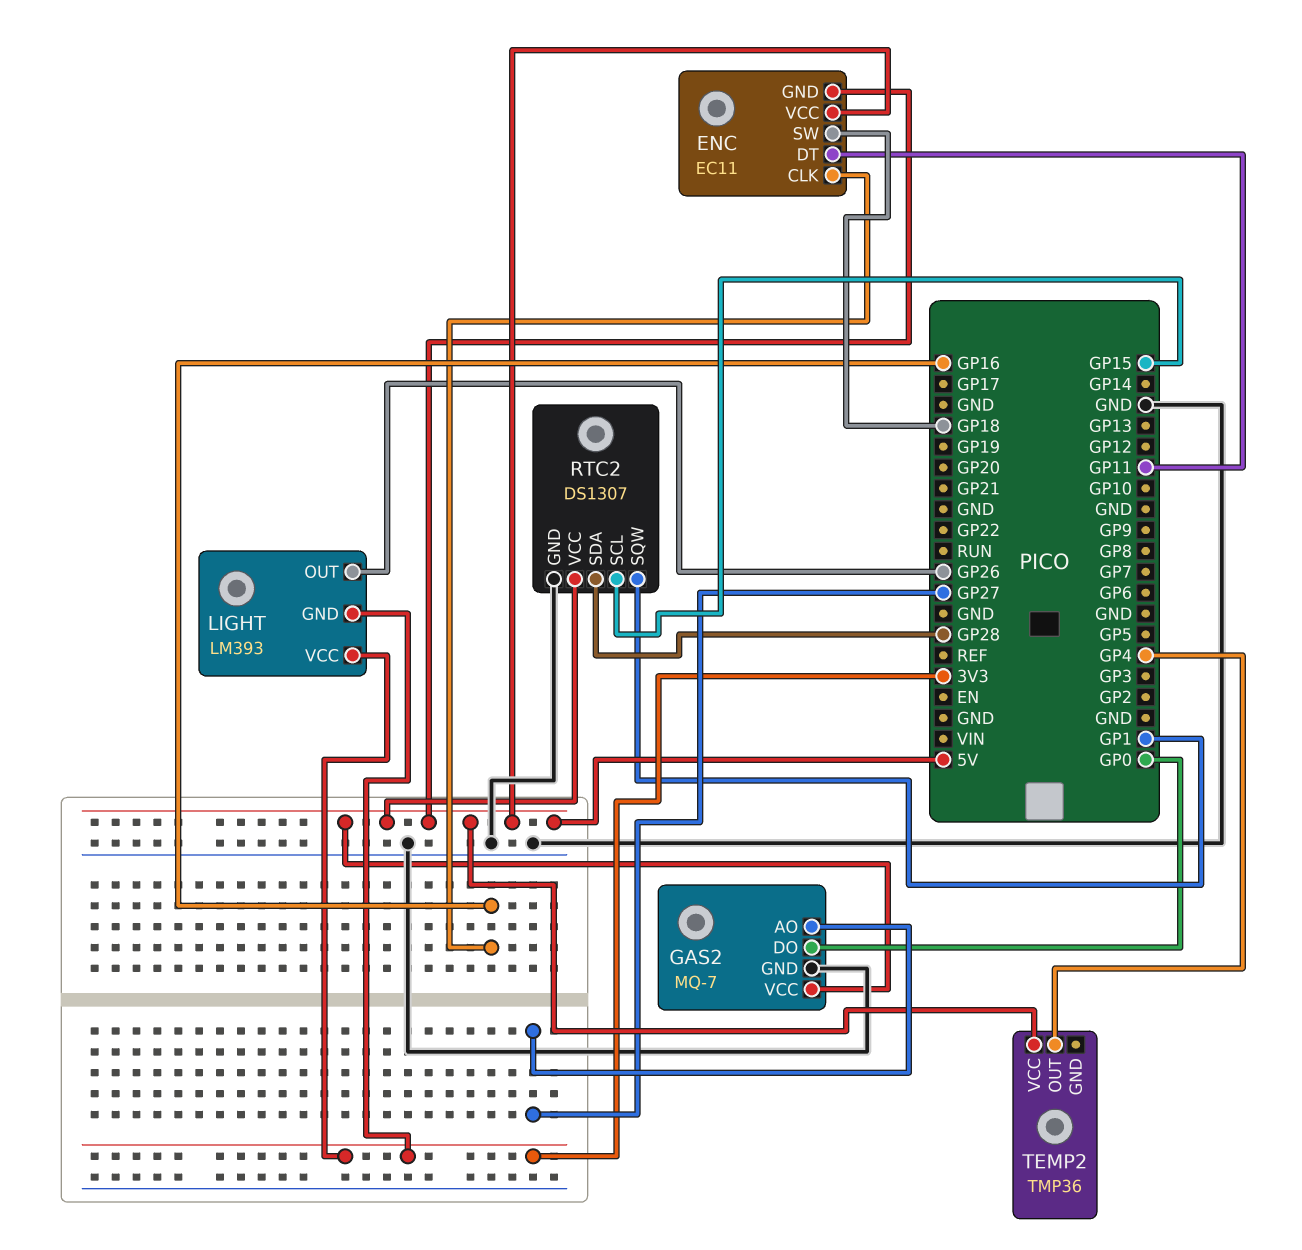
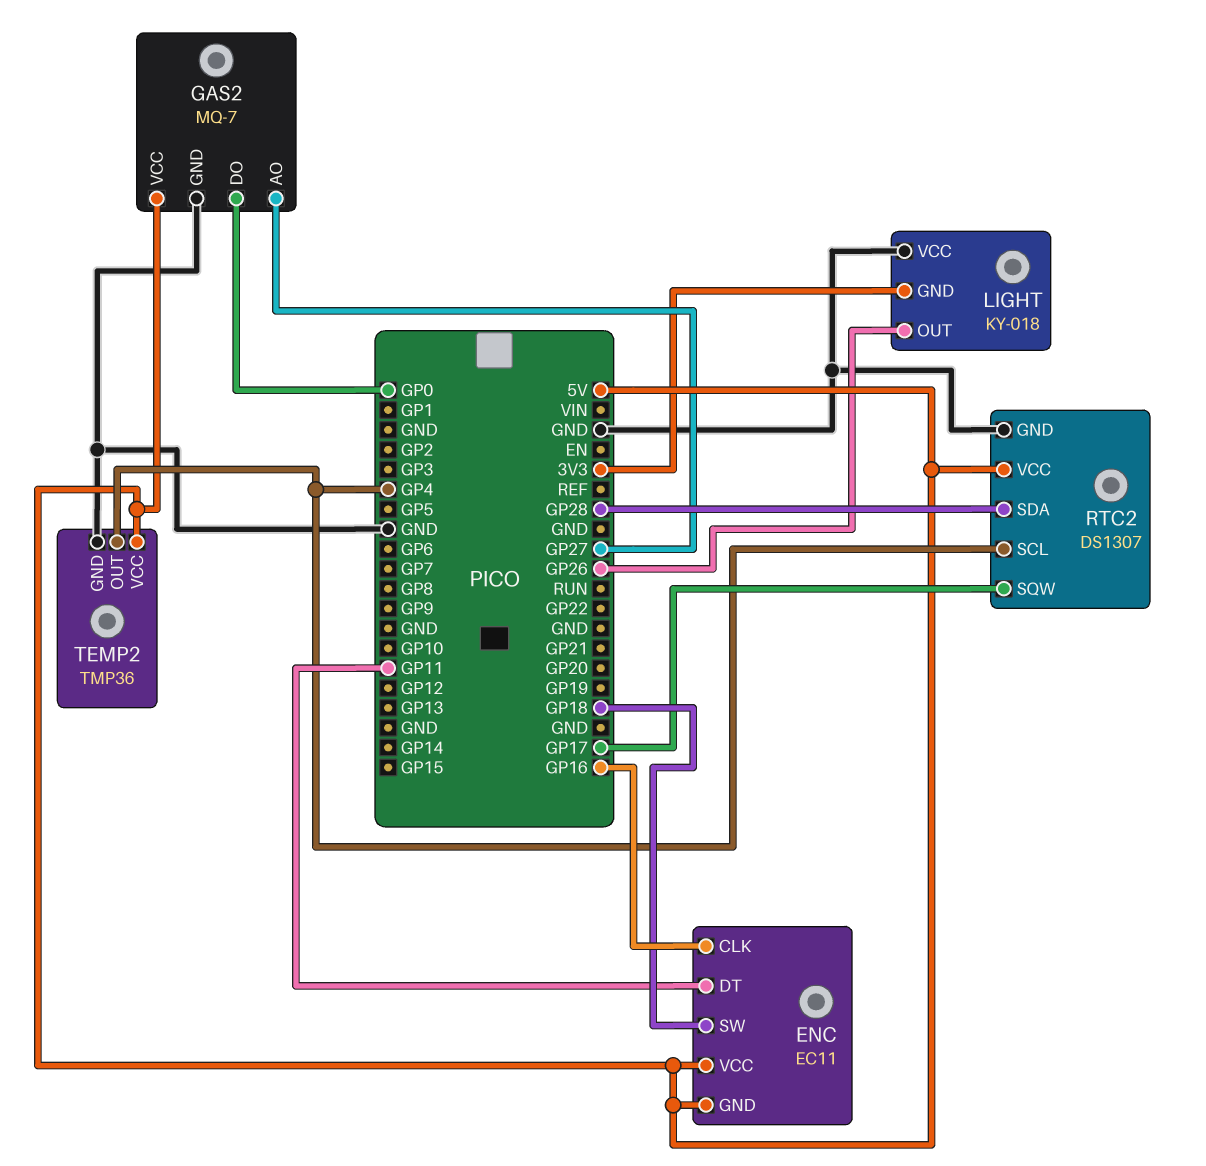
LIGHT: LM393 -> KY-018
LIGHT pin VCC: 3V3 -> GND
RTC2 pin SCL: GP15 -> GP4
RTC2 pin SQW: GP1 -> GP17
TEMP2 pin GND: none -> GND

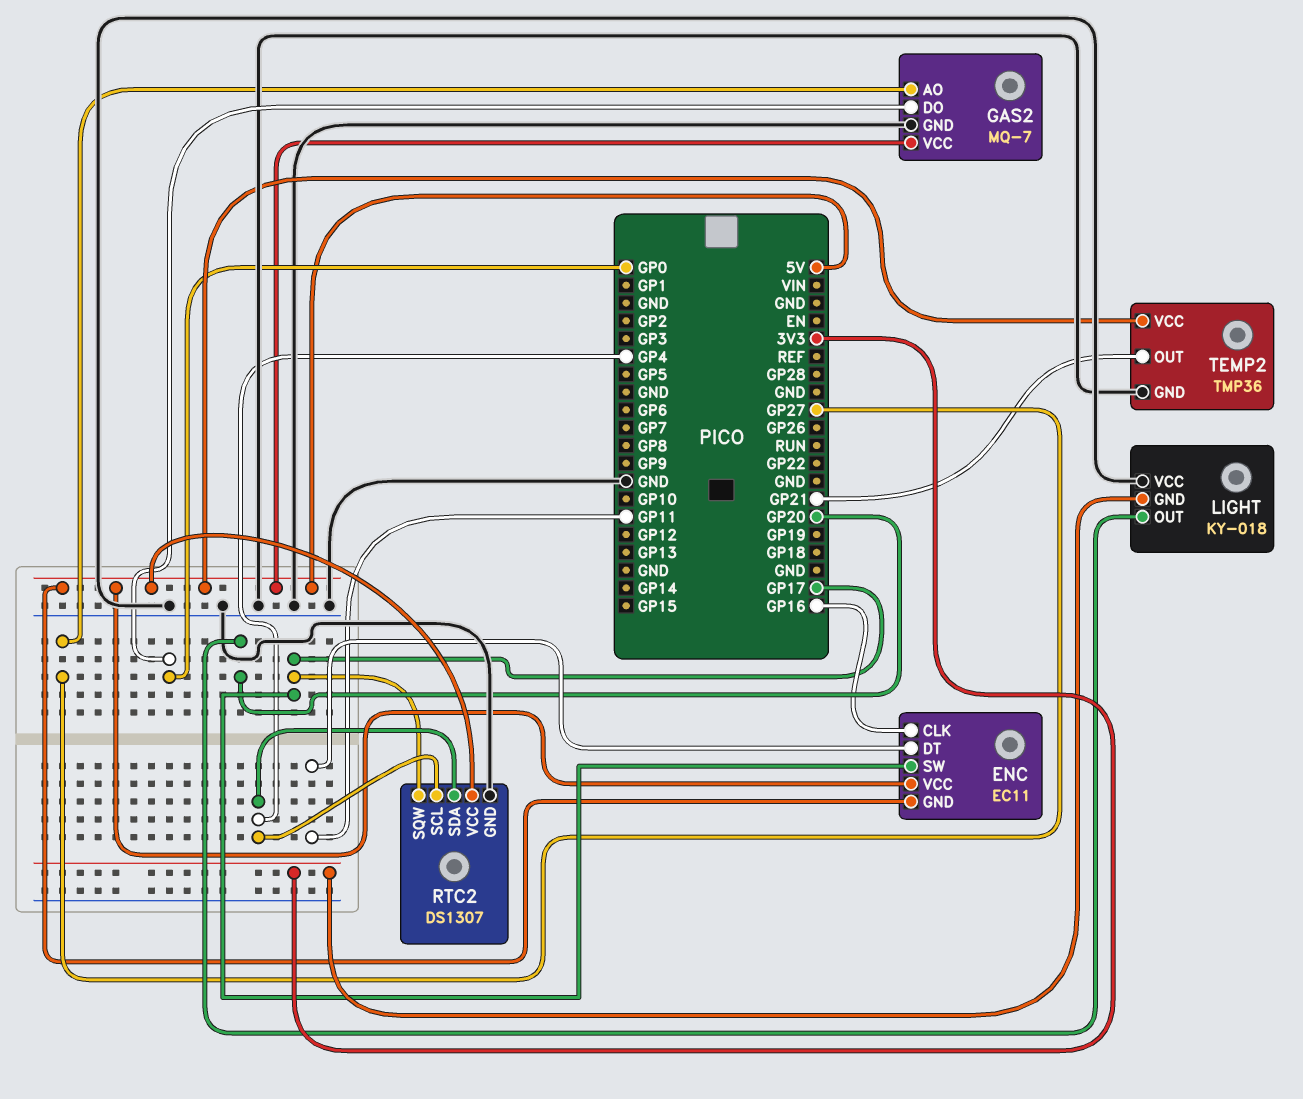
ENC pin SW: GP18 -> GP17
LIGHT pin OUT: GP26 -> GP20
RTC2 pin SDA: GP28 -> GP4
TEMP2 pin OUT: GP4 -> GP21

